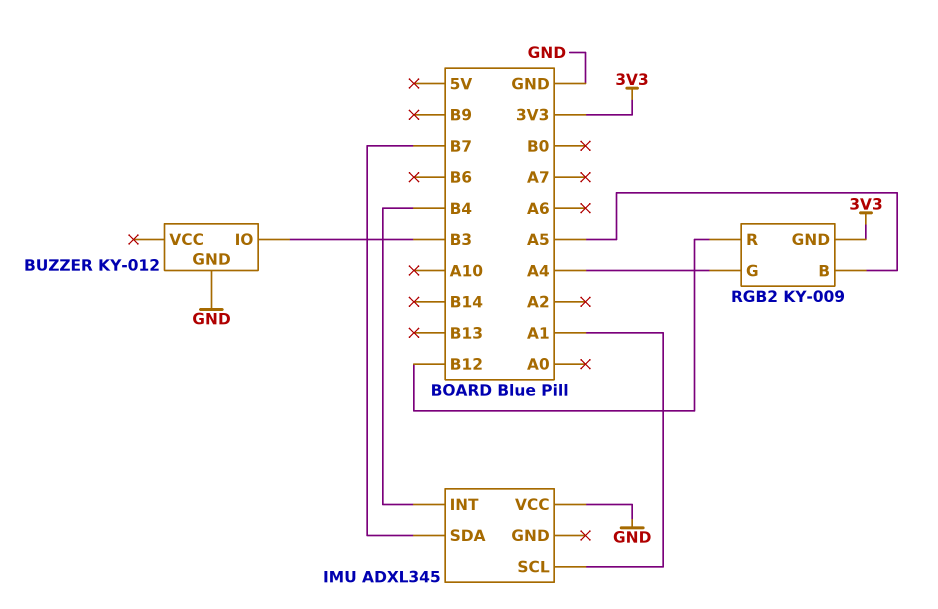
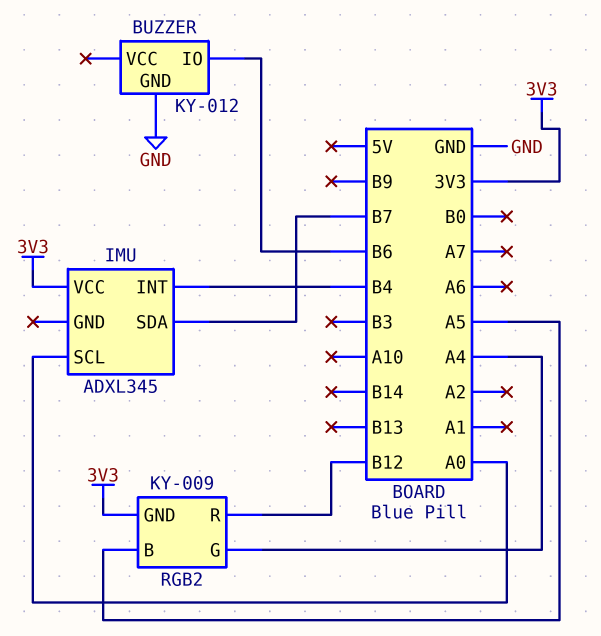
BUZZER pin IO: B3 -> B6
IMU pin SCL: A1 -> A0
IMU pin VCC: GND -> 3V3

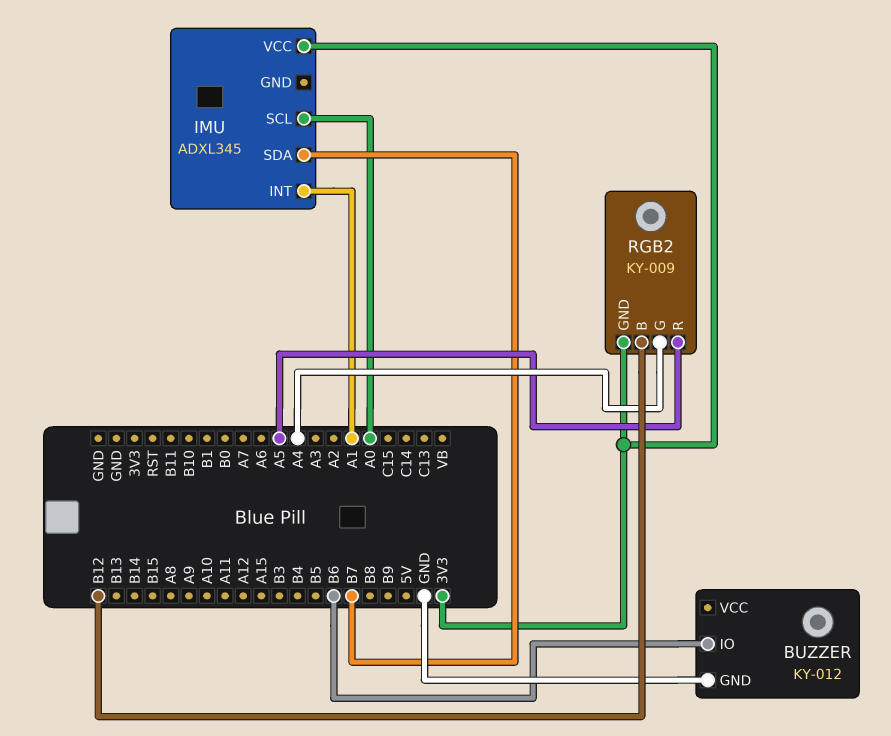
IMU pin INT: B4 -> A1
RGB2 pin B: A5 -> B12
RGB2 pin R: B12 -> A5

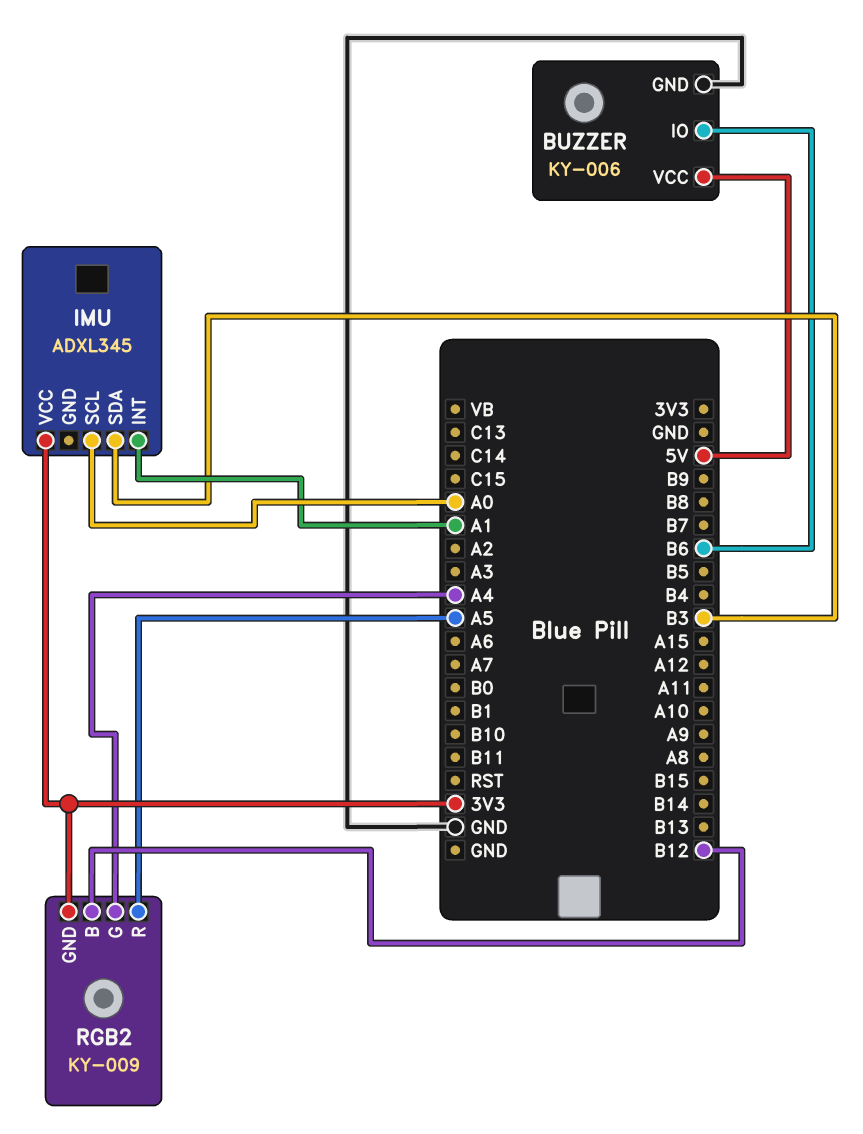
BUZZER: KY-012 -> KY-006
BUZZER pin VCC: none -> 5V
IMU pin SDA: B7 -> B3

